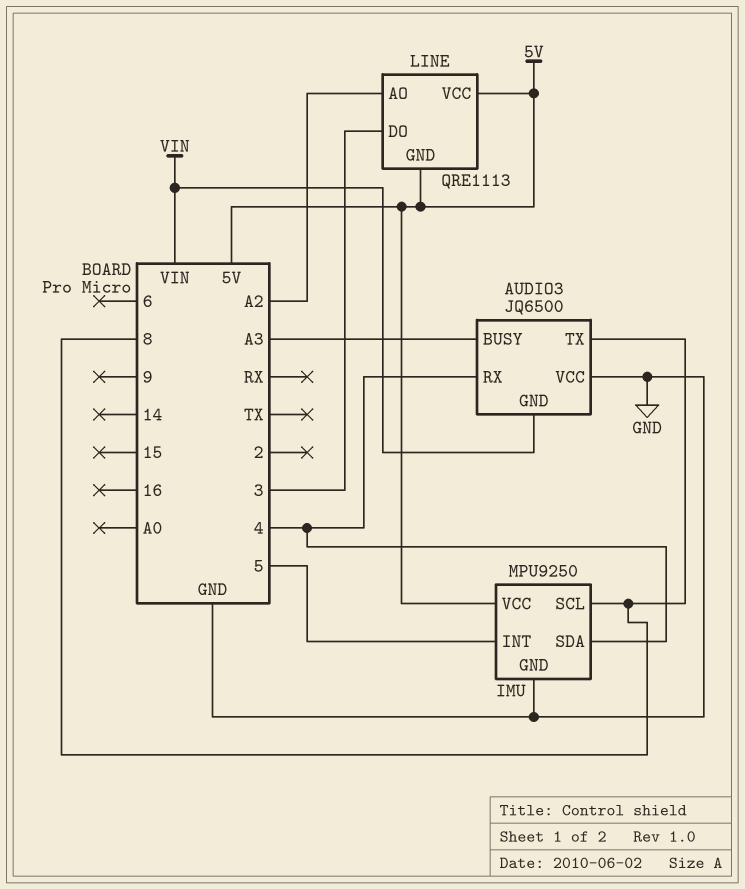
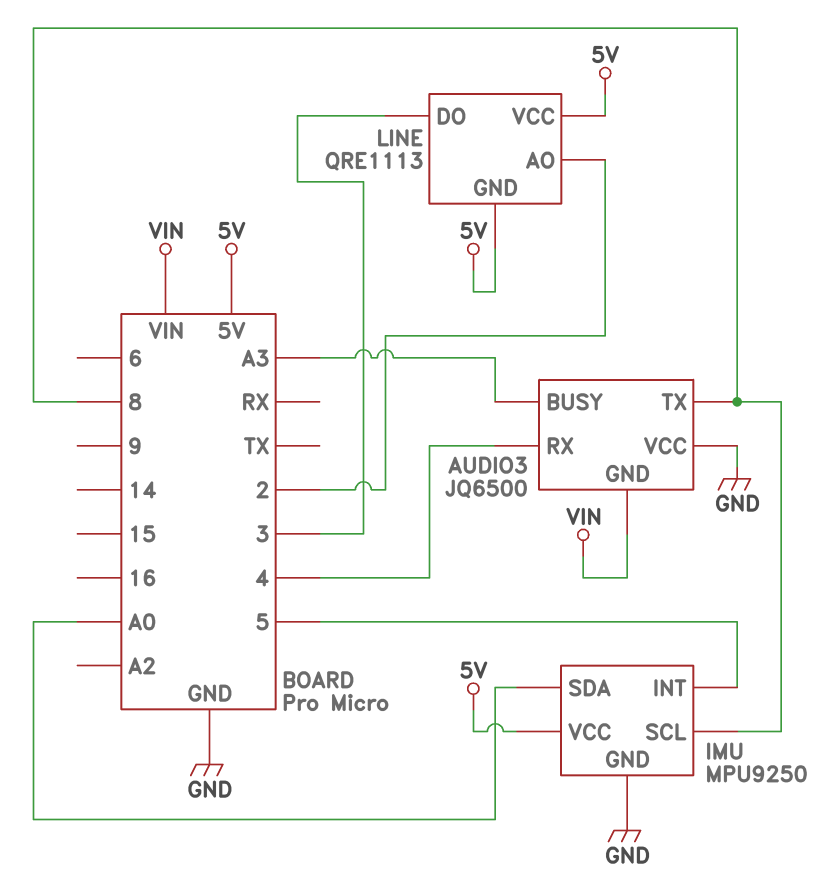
IMU pin SDA: 4 -> A0
LINE pin AO: A2 -> 2

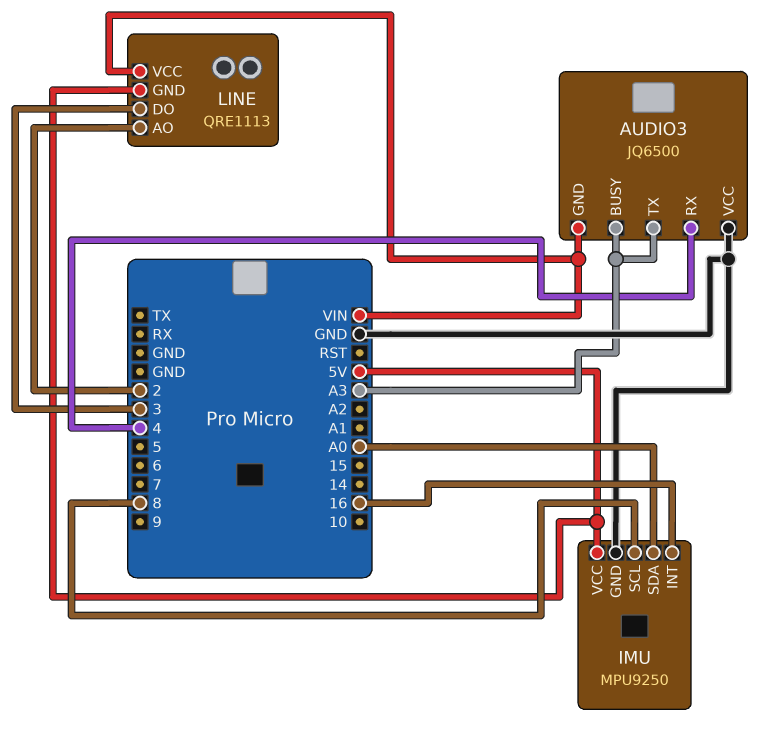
AUDIO3 pin TX: 8 -> A3
IMU pin INT: 5 -> 16
LINE pin VCC: 5V -> VIN

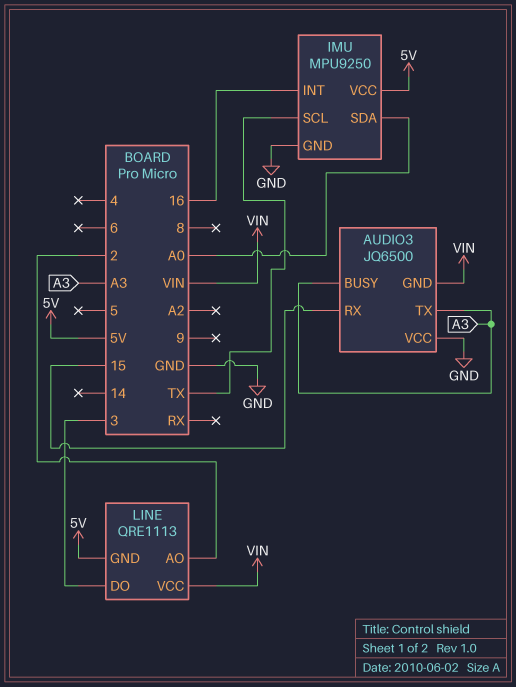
AUDIO3 pin RX: 4 -> 15
IMU pin SCL: 8 -> TX

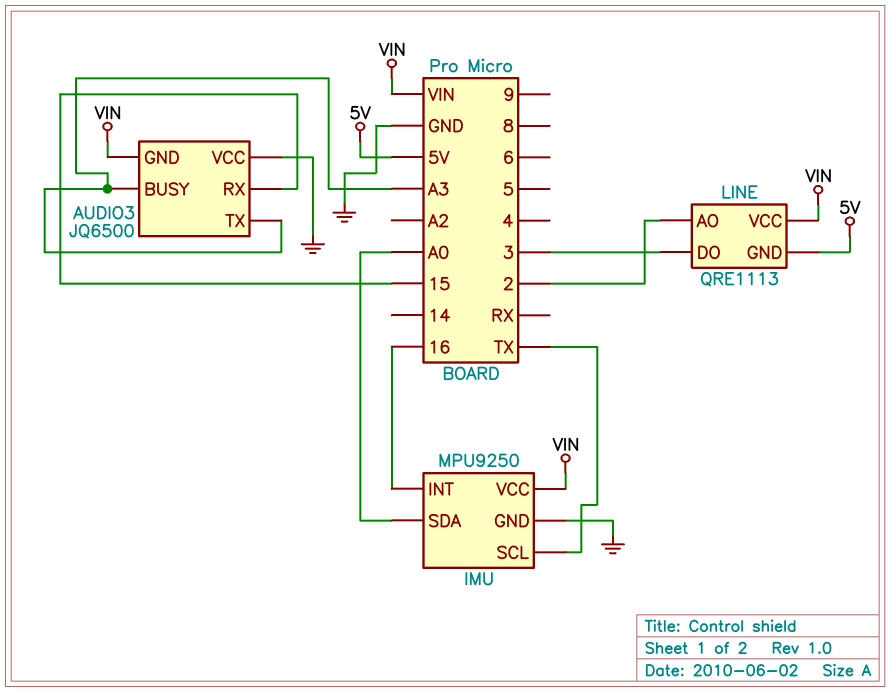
IMU pin VCC: 5V -> VIN

